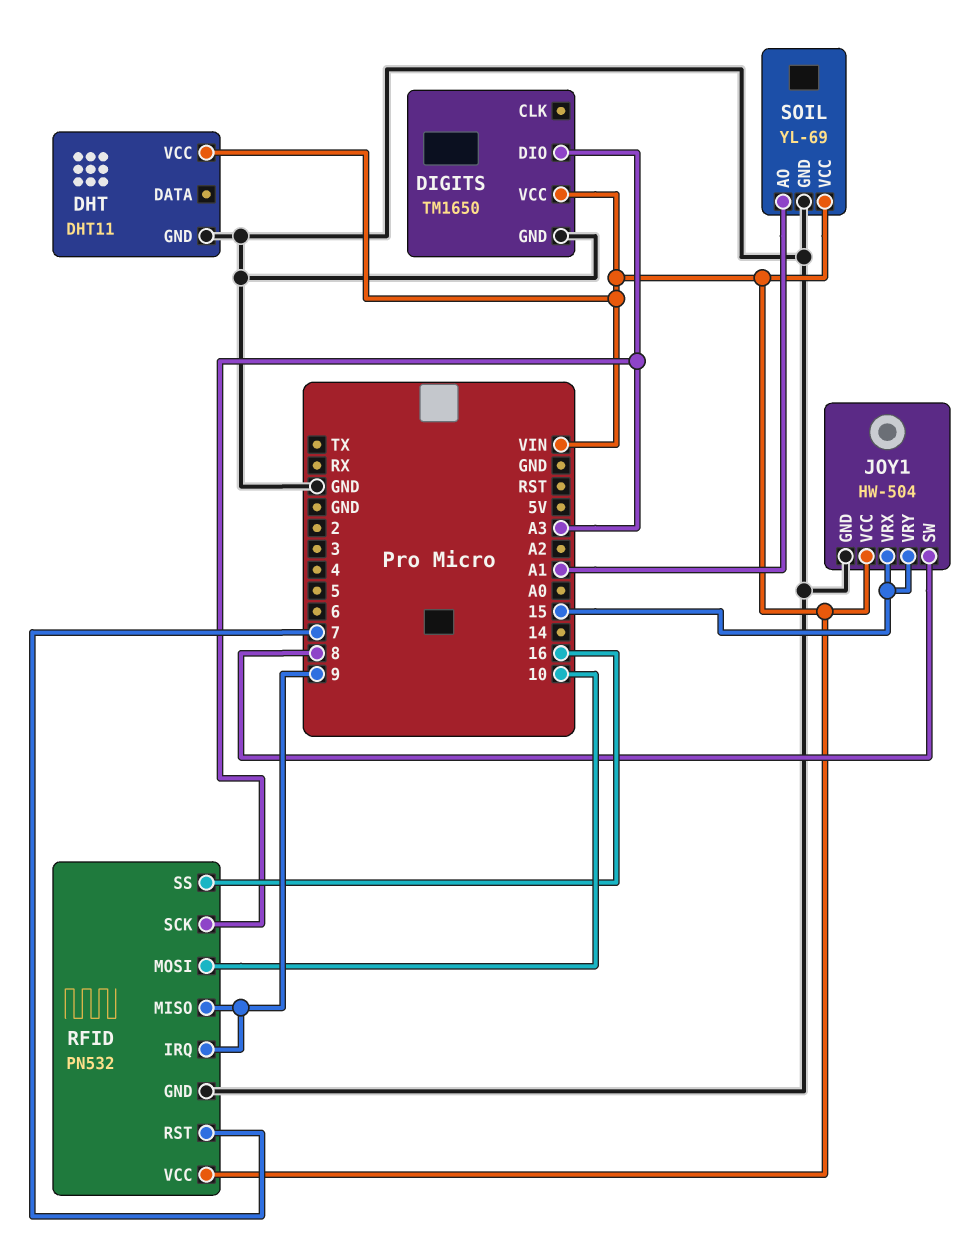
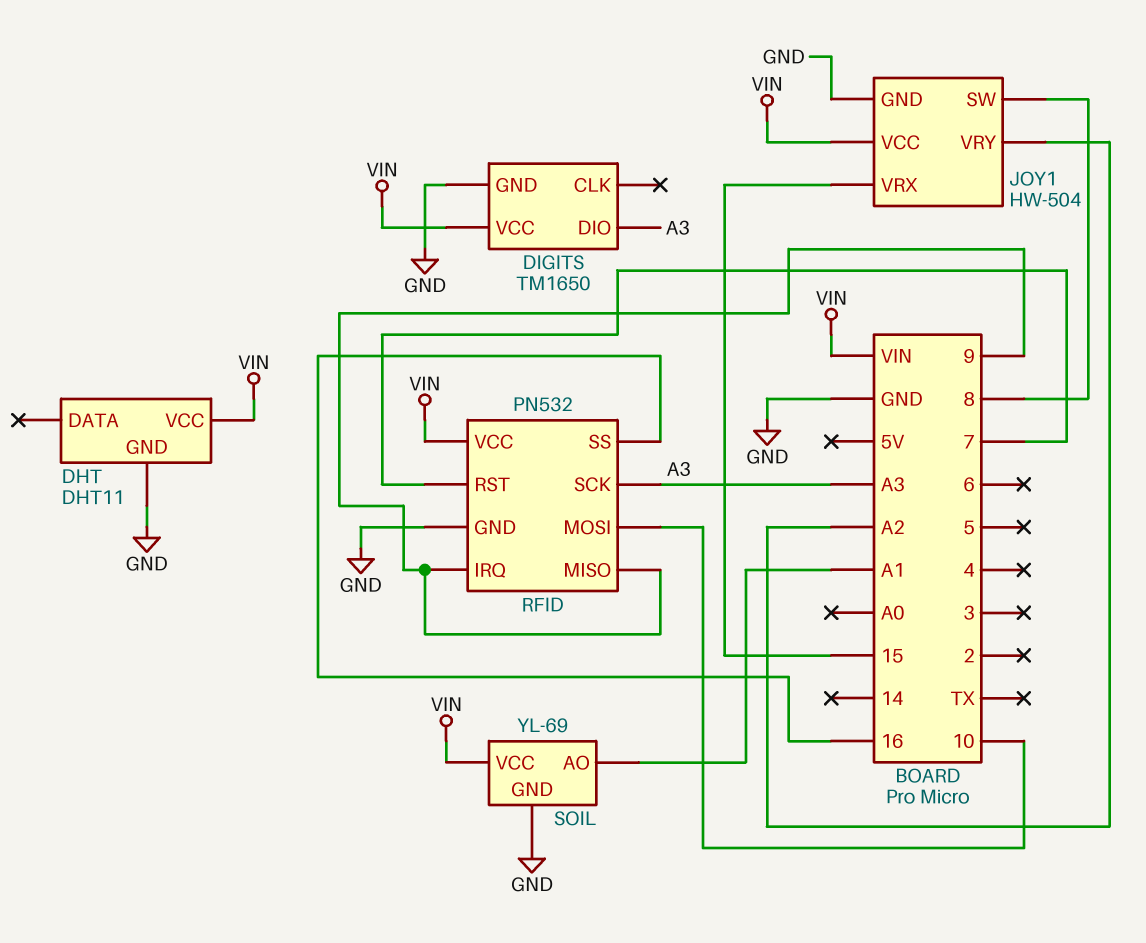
JOY1 pin VRY: 15 -> A2

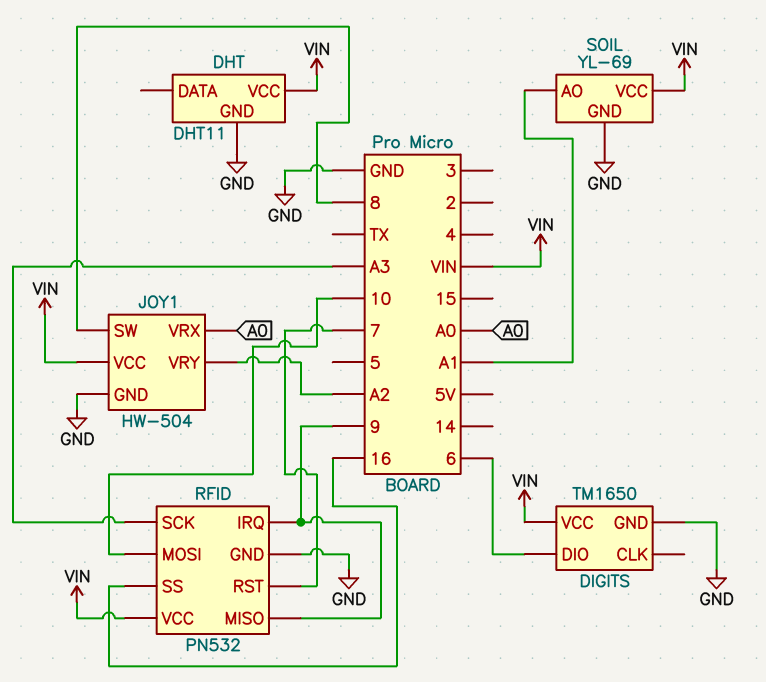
DIGITS pin DIO: A3 -> 6
JOY1 pin VRX: 15 -> A0

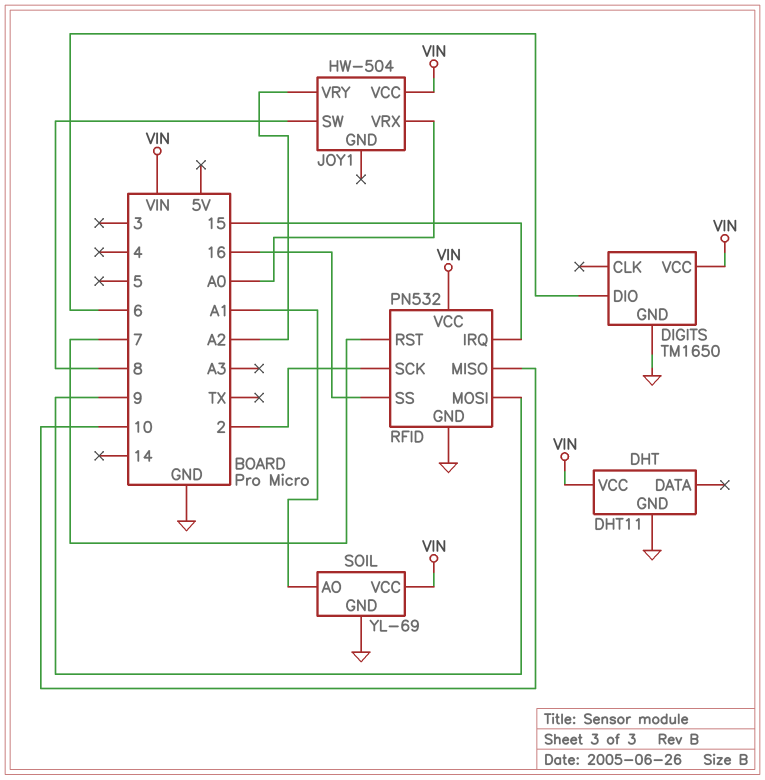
JOY1 pin GND: GND -> none
RFID pin IRQ: 9 -> 15
RFID pin MISO: 9 -> 10
RFID pin MOSI: 10 -> 9
RFID pin SCK: A3 -> 2

